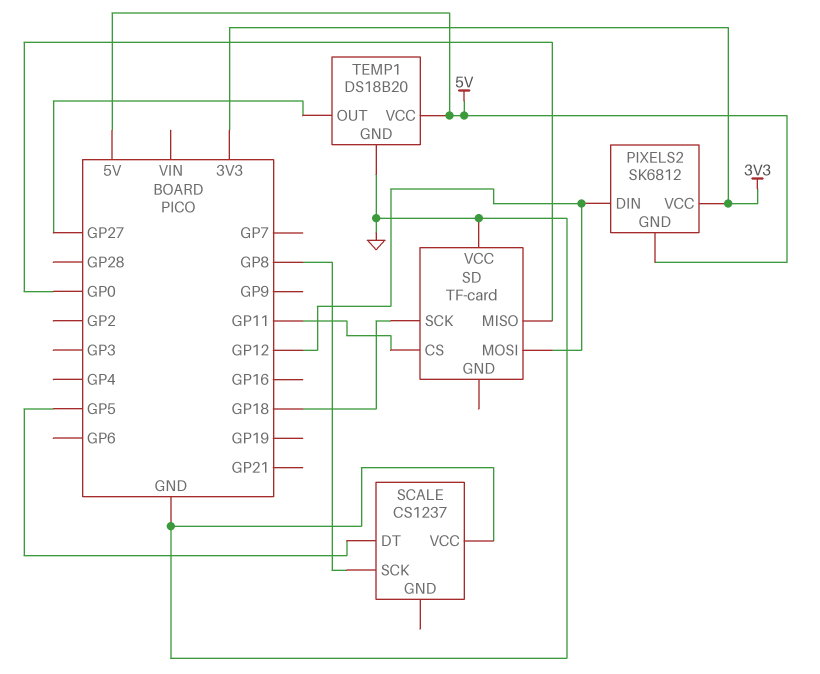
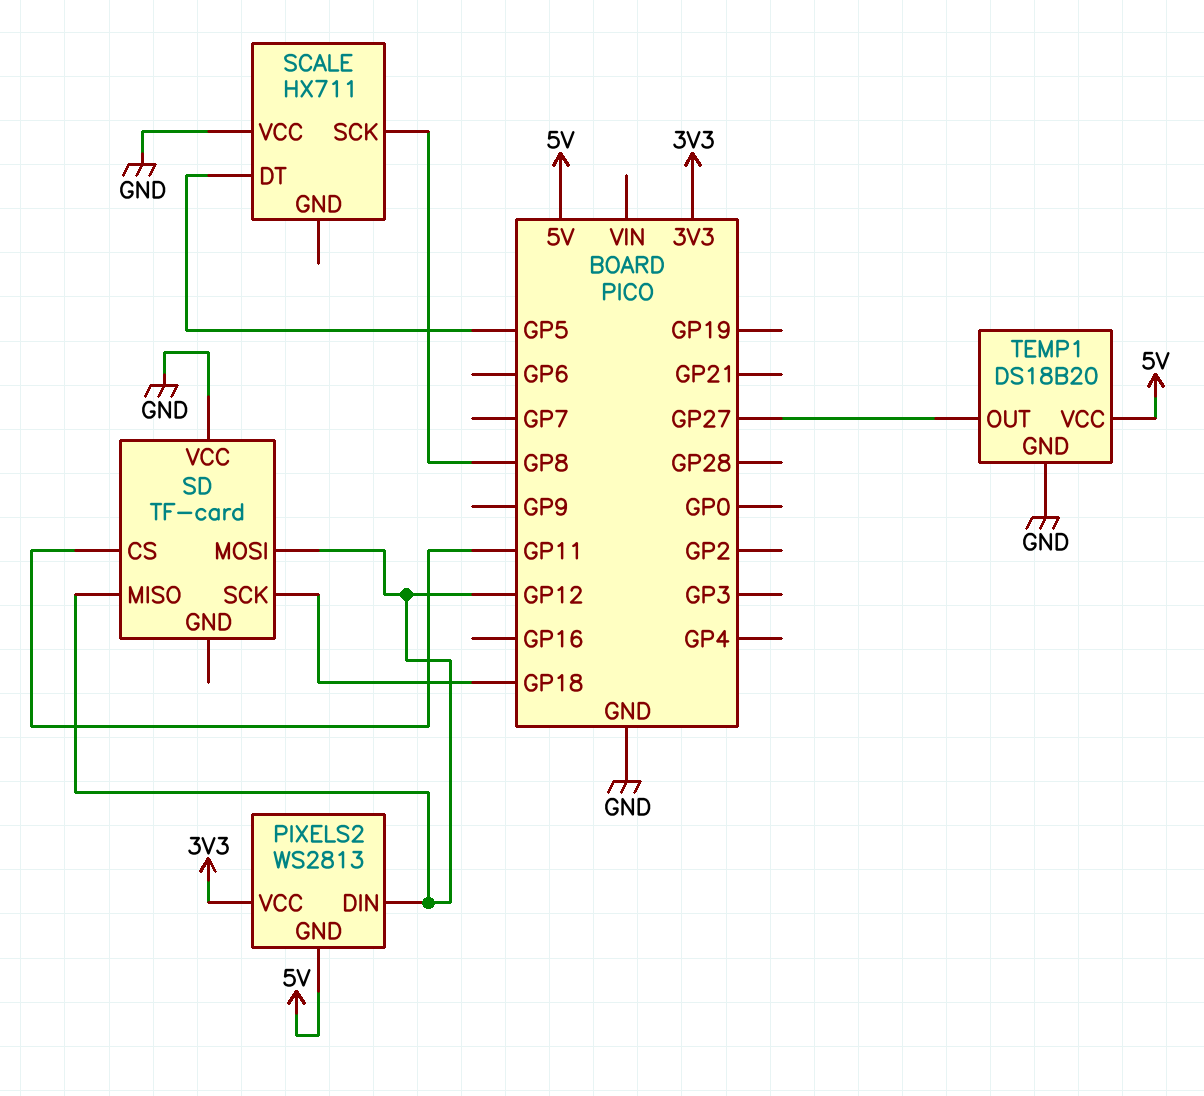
PIXELS2: SK6812 -> WS2813
SCALE: CS1237 -> HX711
SD pin MISO: GP0 -> GP12

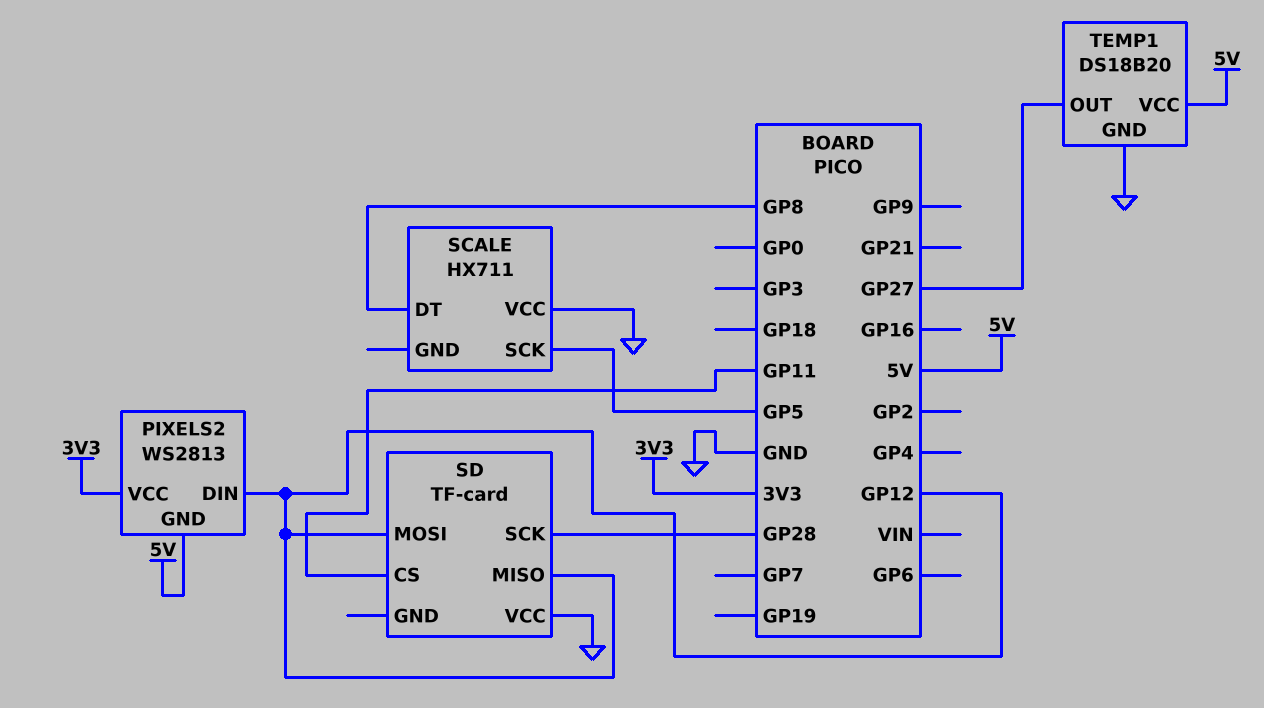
SCALE pin DT: GP5 -> GP8
SCALE pin SCK: GP8 -> GP5
SD pin SCK: GP18 -> GP28

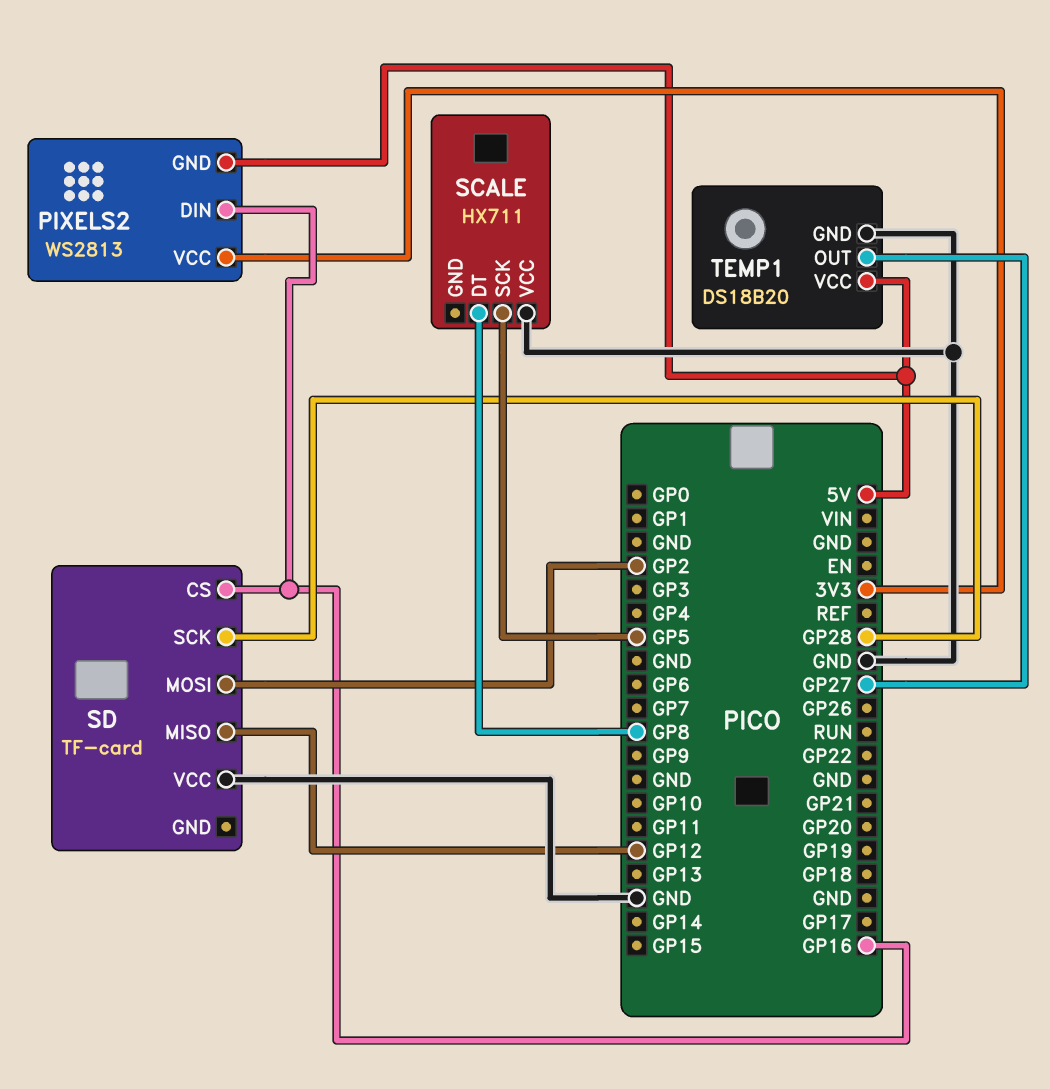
PIXELS2 pin DIN: GP12 -> GP16
SD pin CS: GP11 -> GP16
SD pin MOSI: GP12 -> GP2

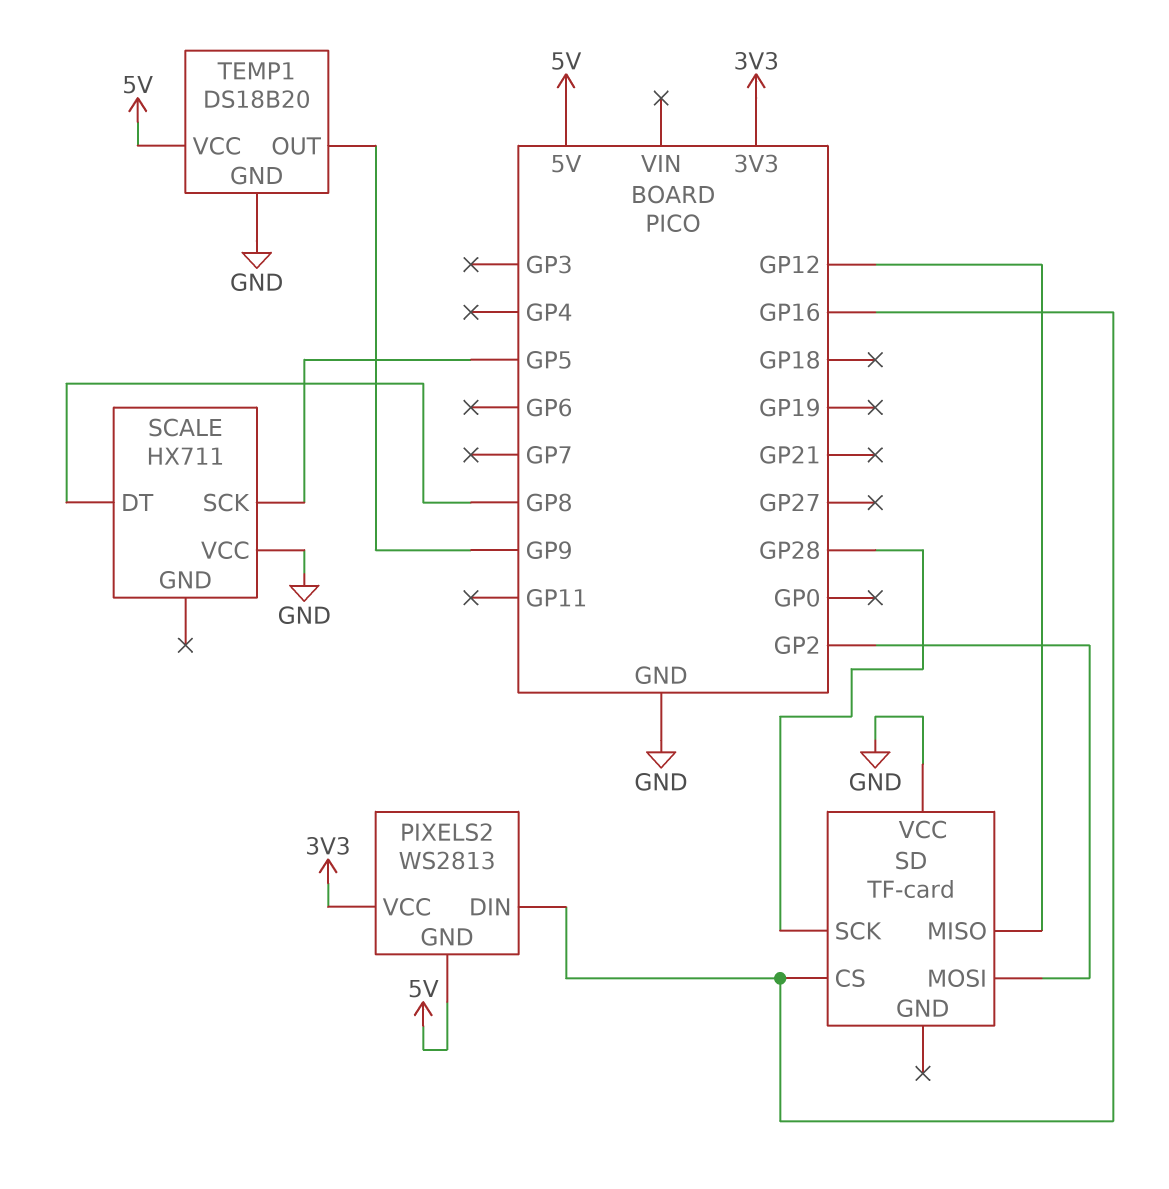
TEMP1 pin OUT: GP27 -> GP9

